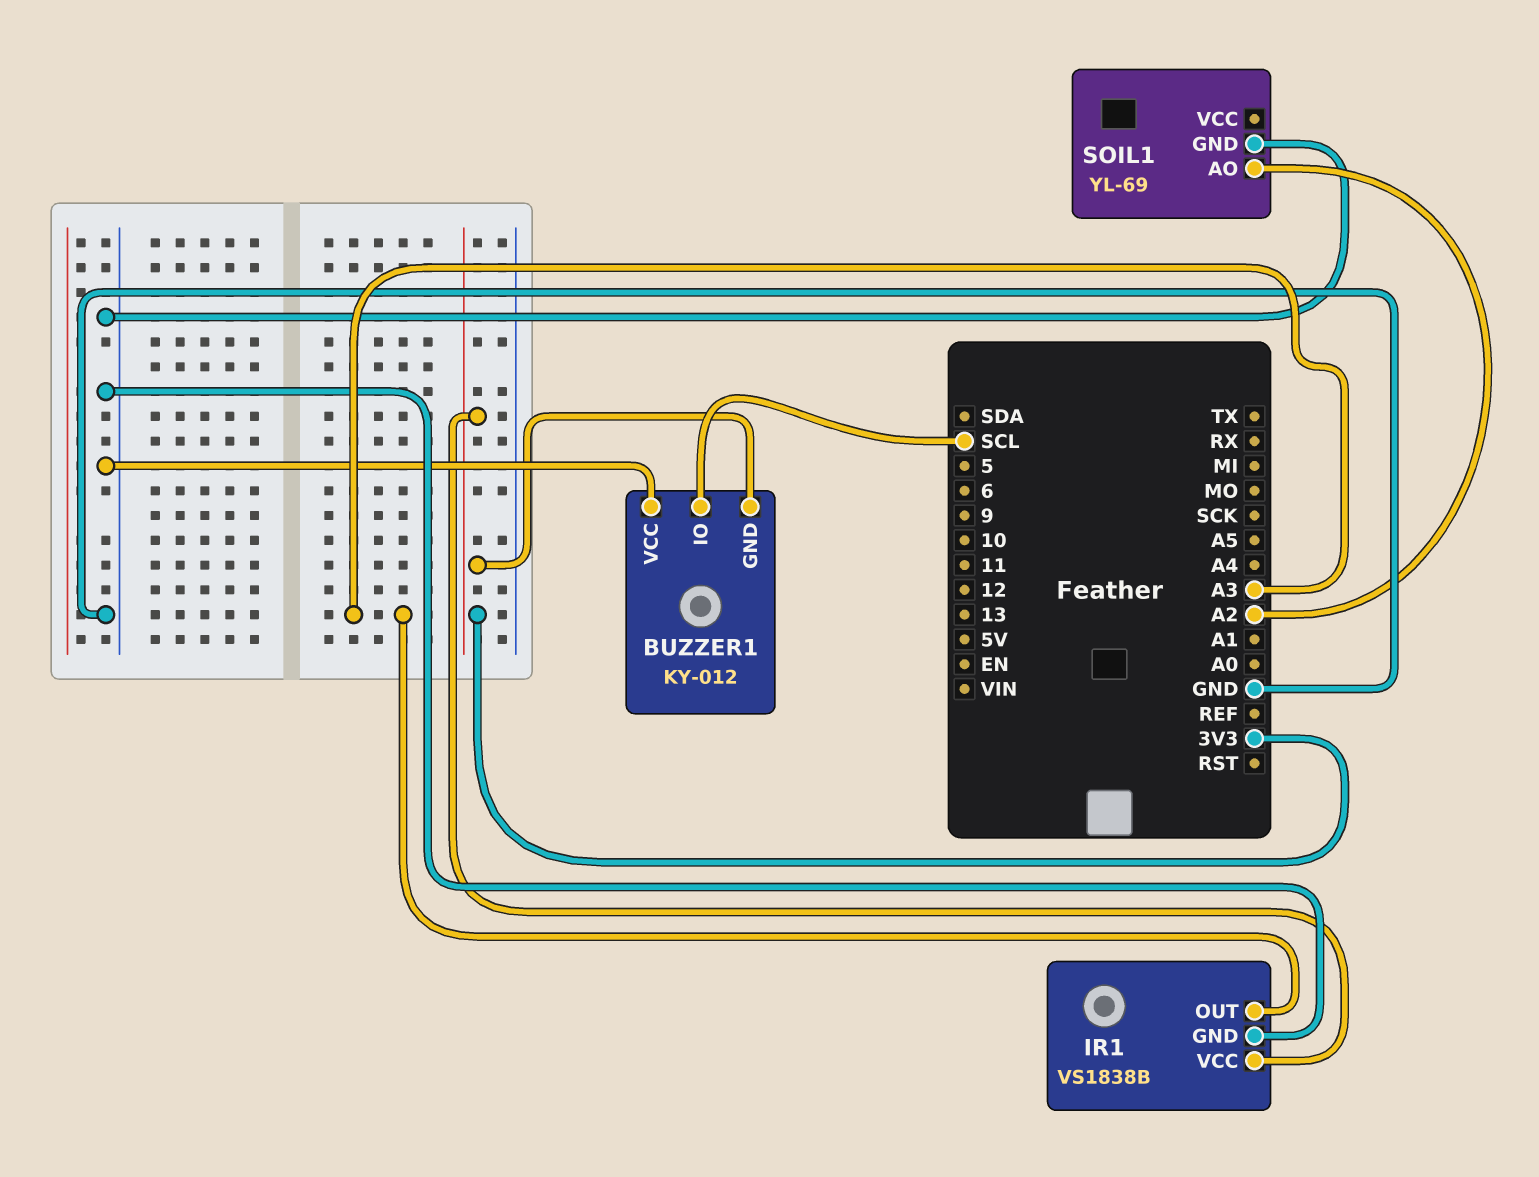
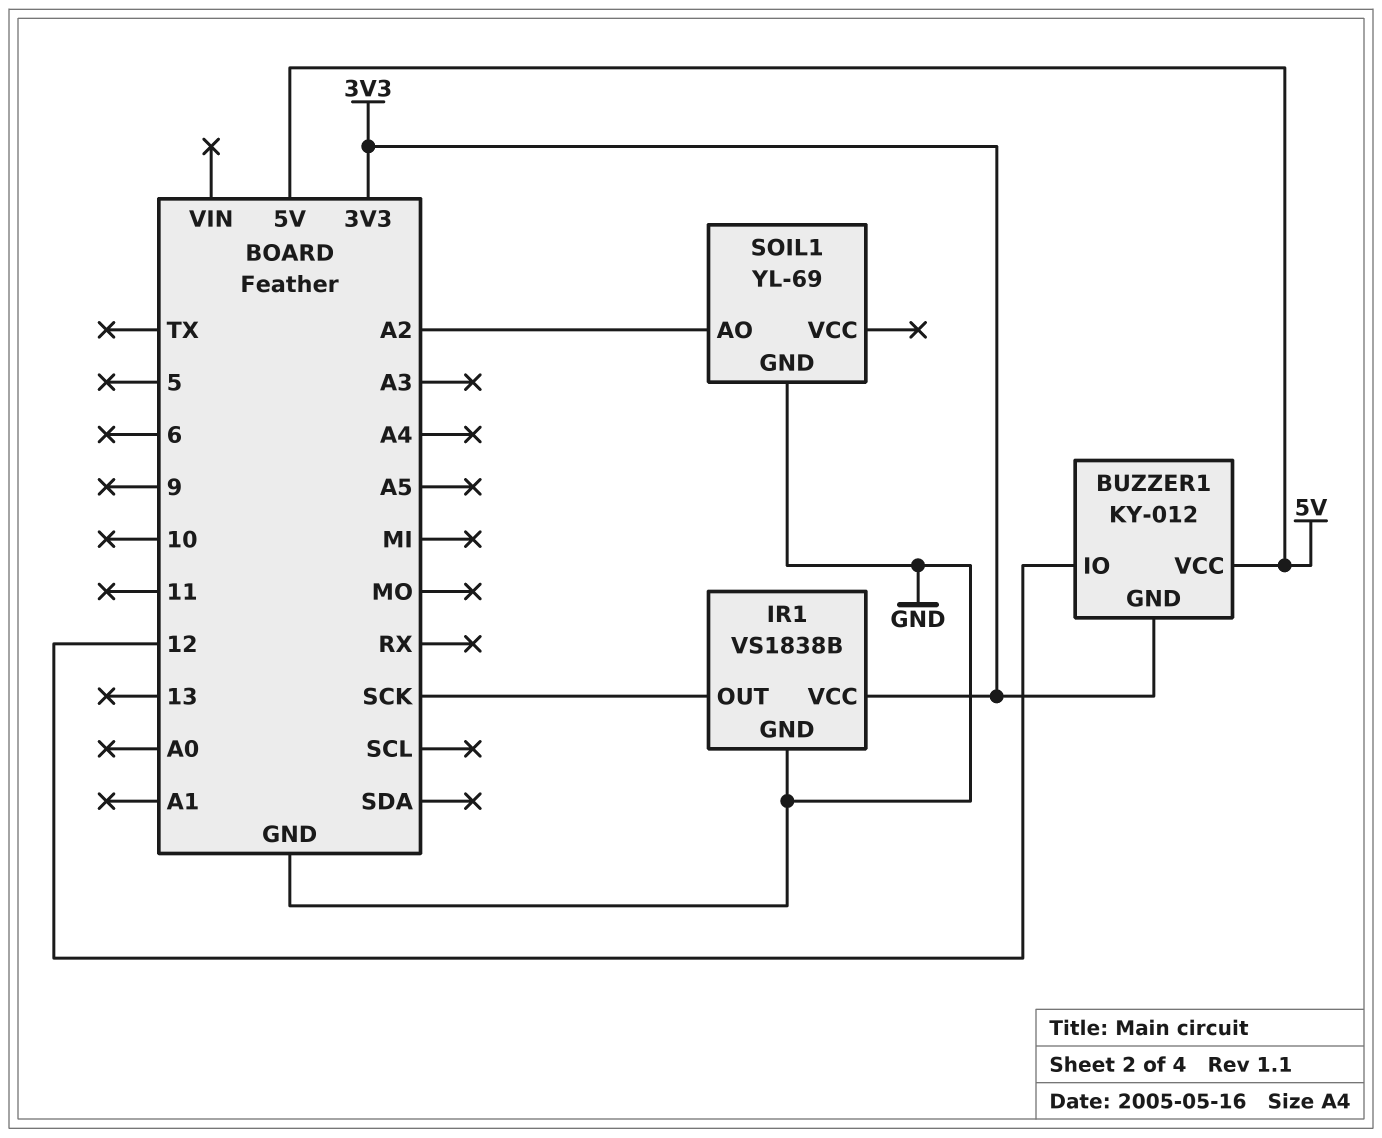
BUZZER1 pin IO: SCL -> 12
BUZZER1 pin VCC: GND -> 5V
IR1 pin OUT: A3 -> SCK

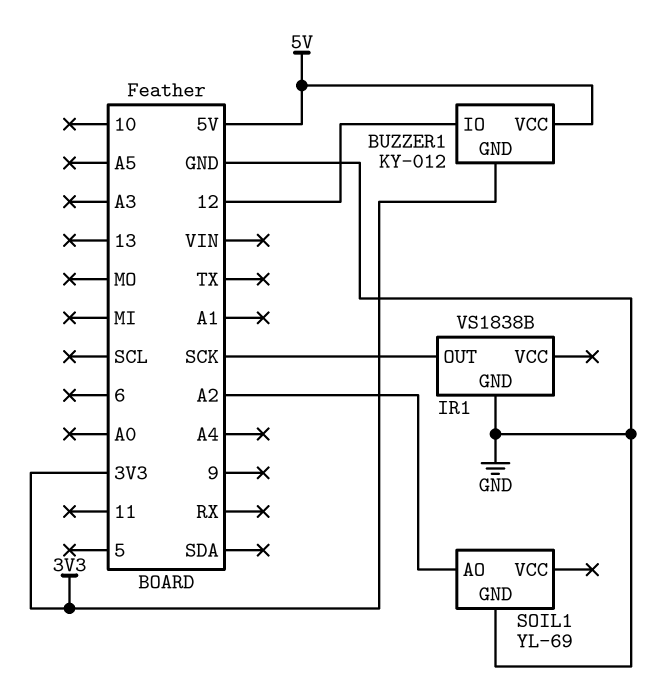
IR1 pin VCC: 3V3 -> none

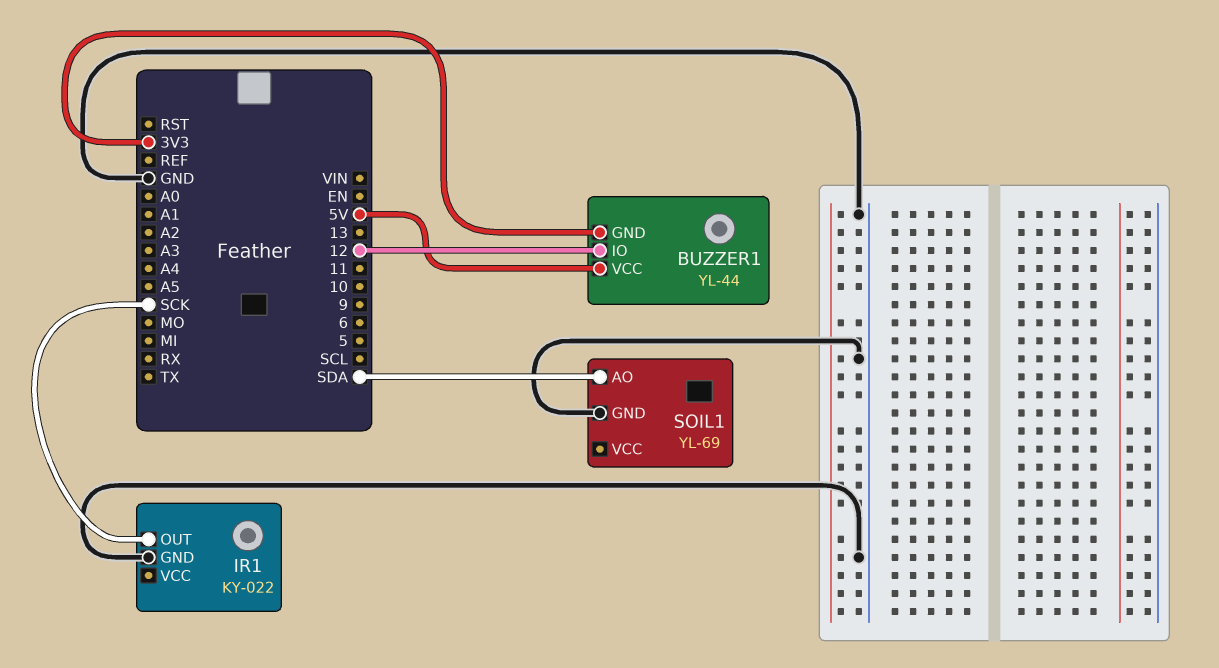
BUZZER1: KY-012 -> YL-44
IR1: VS1838B -> KY-022
SOIL1 pin AO: A2 -> SDA

